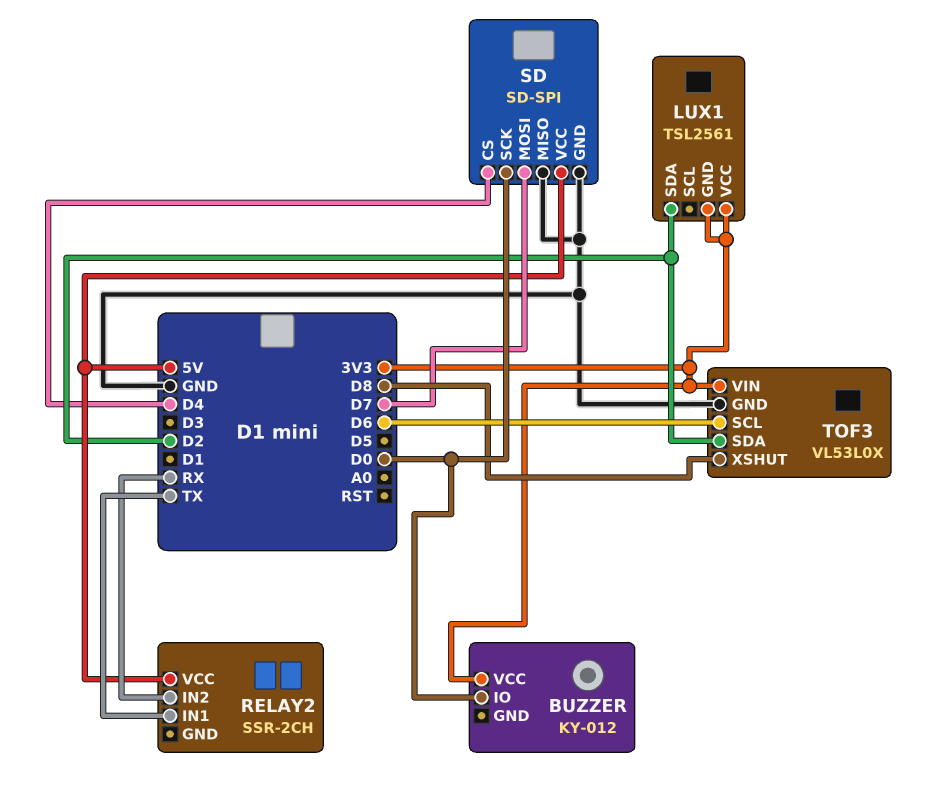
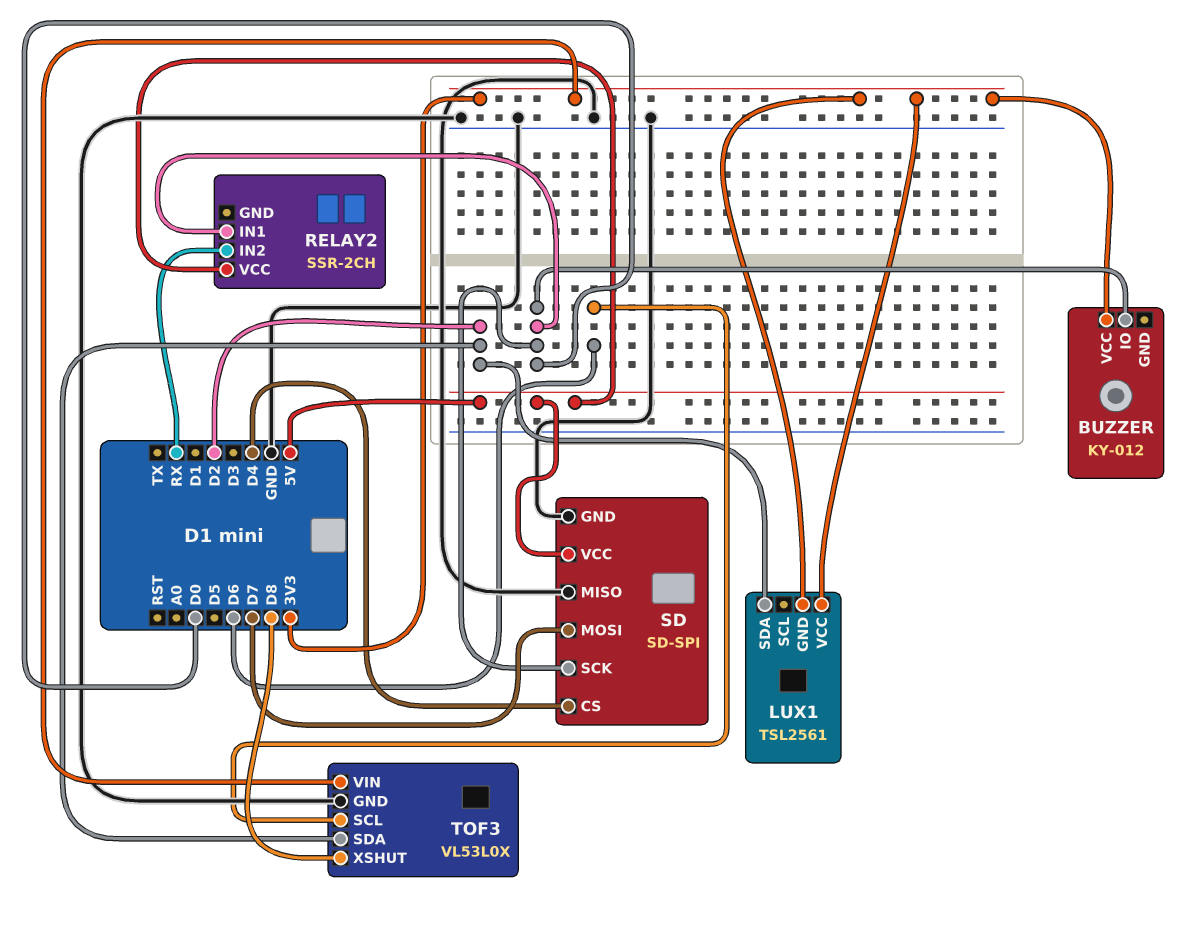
RELAY2 pin IN1: TX -> D0

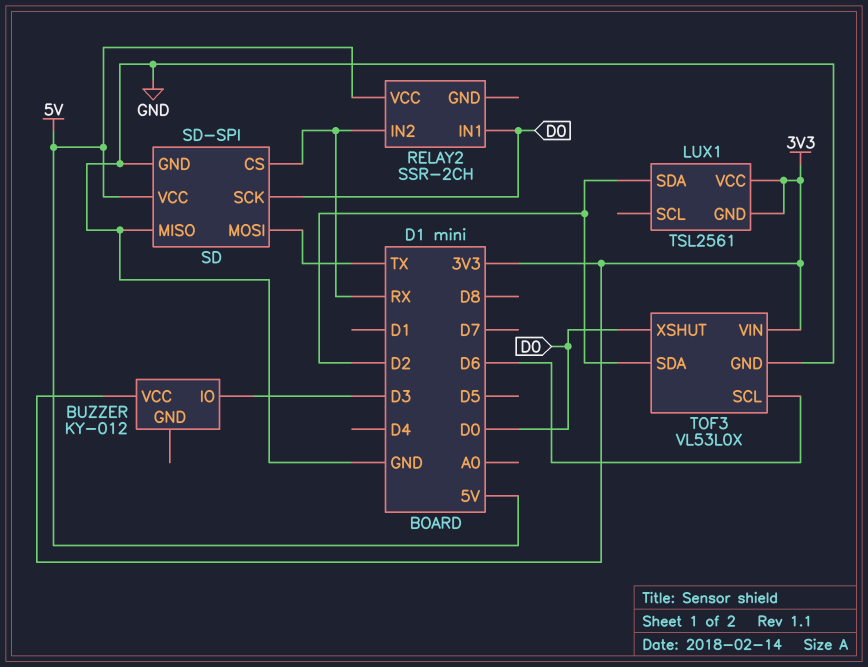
BUZZER pin IO: D0 -> D3
SD pin CS: D4 -> RX
SD pin MOSI: D7 -> TX
TOF3 pin XSHUT: D8 -> D0

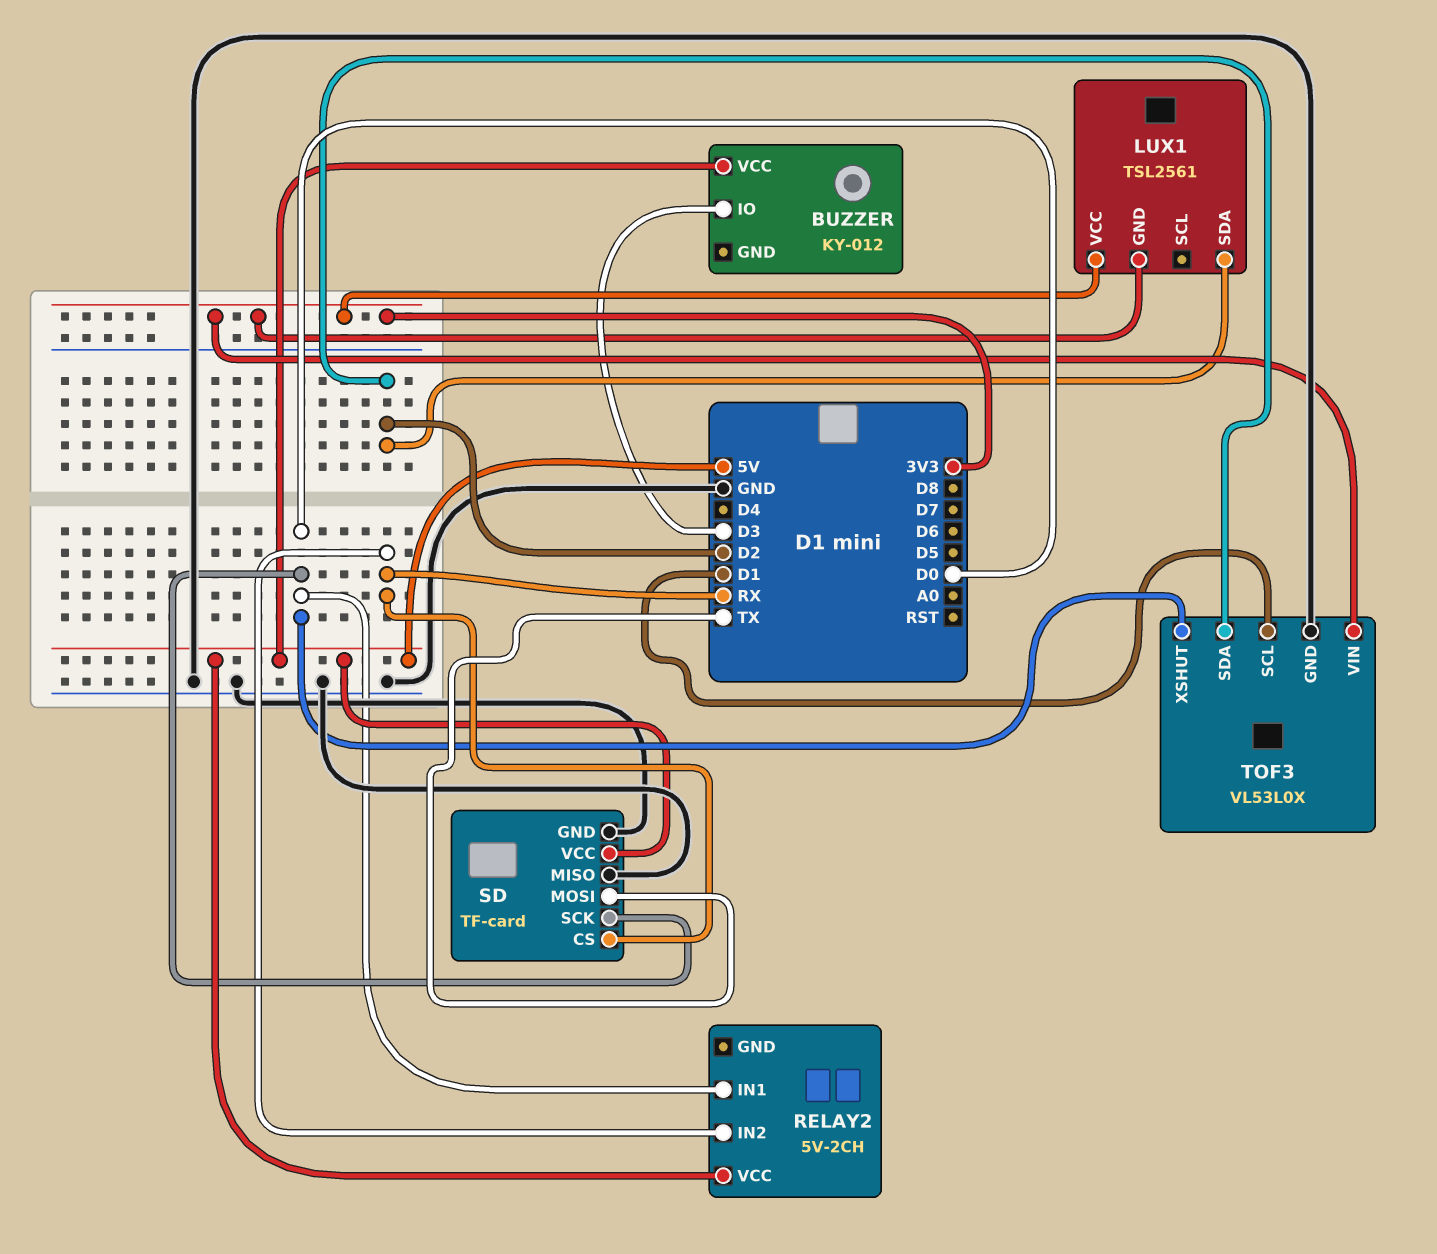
BUZZER pin VCC: 3V3 -> 5V
RELAY2: SSR-2CH -> 5V-2CH
SD: SD-SPI -> TF-card
TOF3 pin SCL: D6 -> D1

